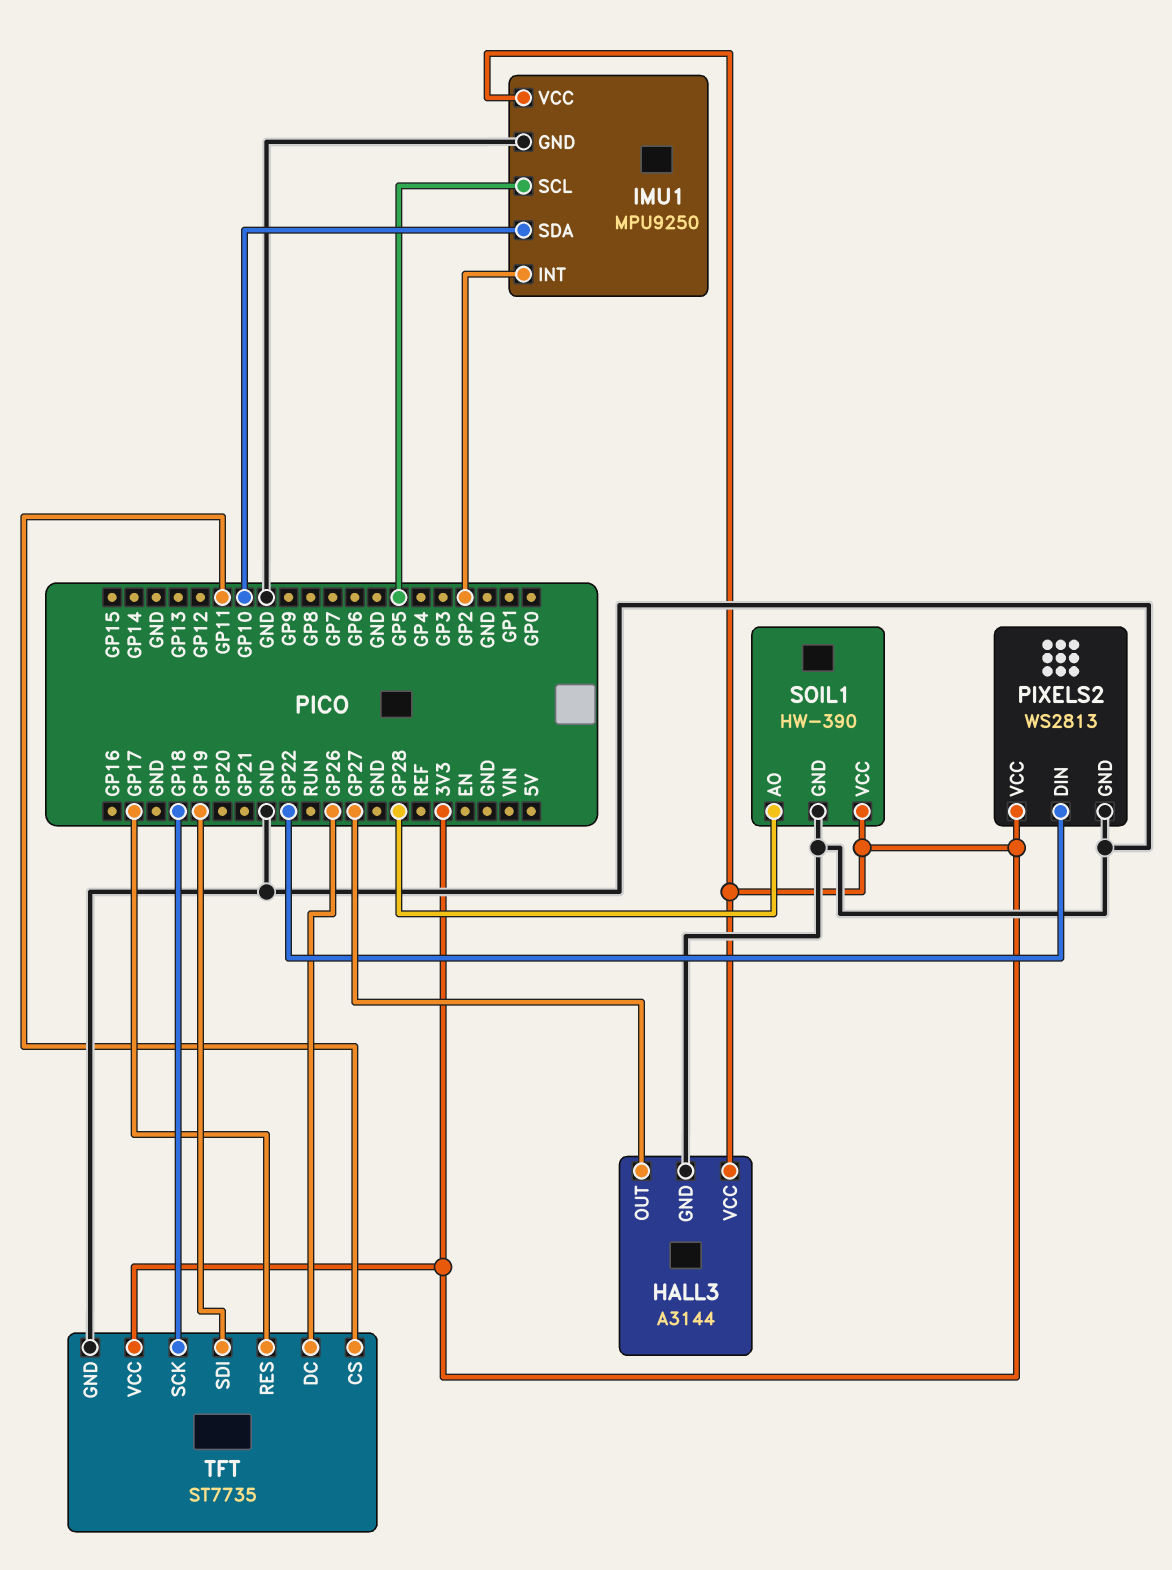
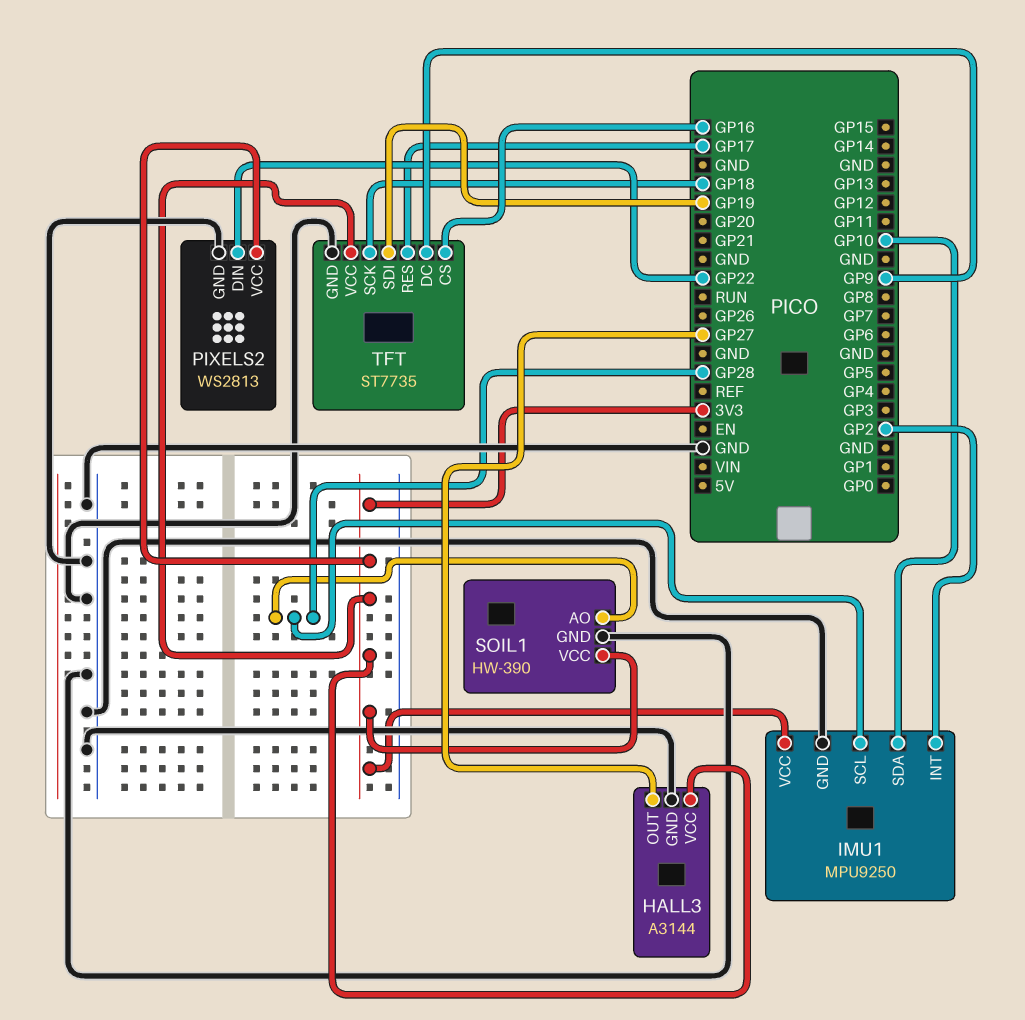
IMU1 pin SCL: GP5 -> GP28
TFT pin CS: GP11 -> GP16
TFT pin DC: GP26 -> GP9

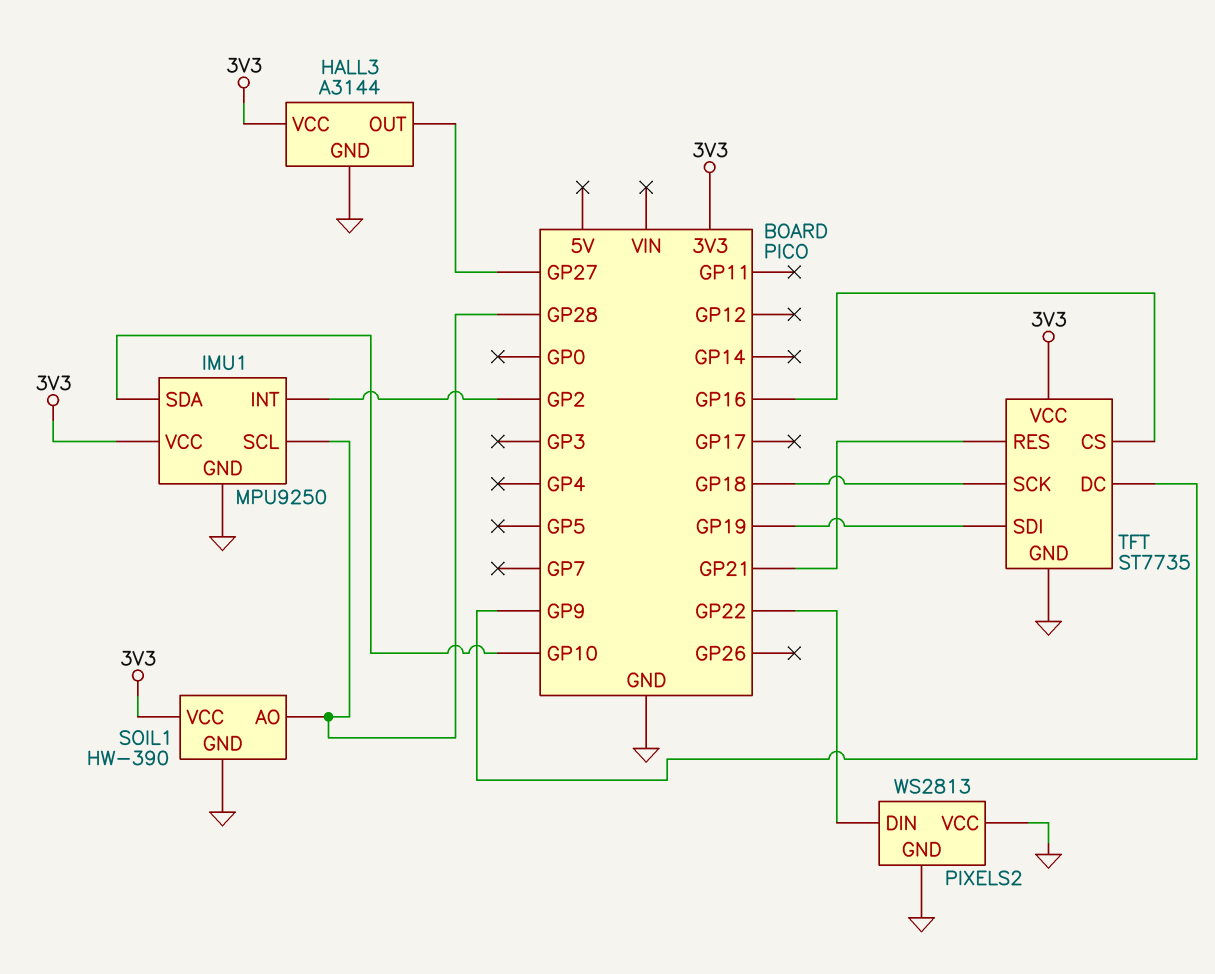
PIXELS2 pin VCC: 3V3 -> GND
TFT pin RES: GP17 -> GP21

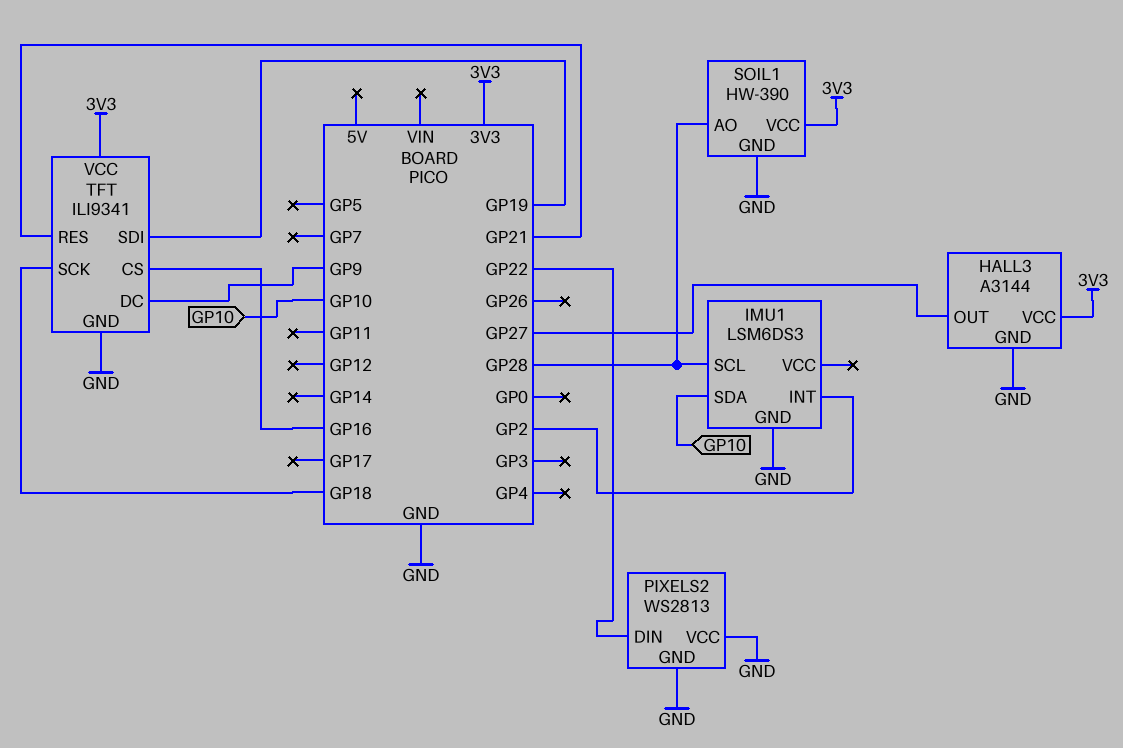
IMU1: MPU9250 -> LSM6DS3
IMU1 pin VCC: 3V3 -> none
TFT: ST7735 -> ILI9341

